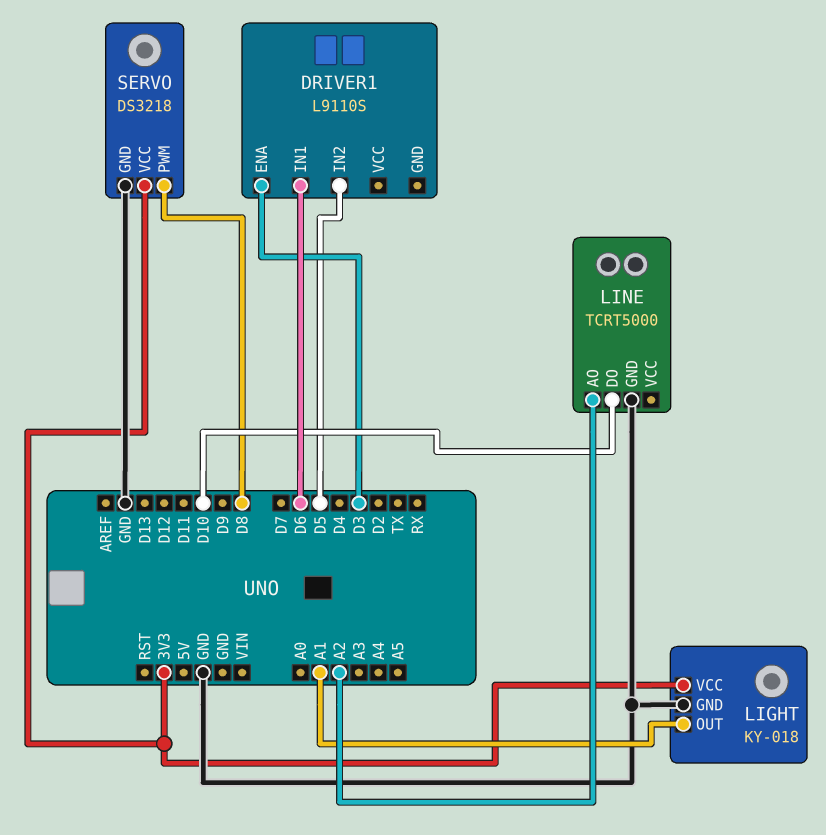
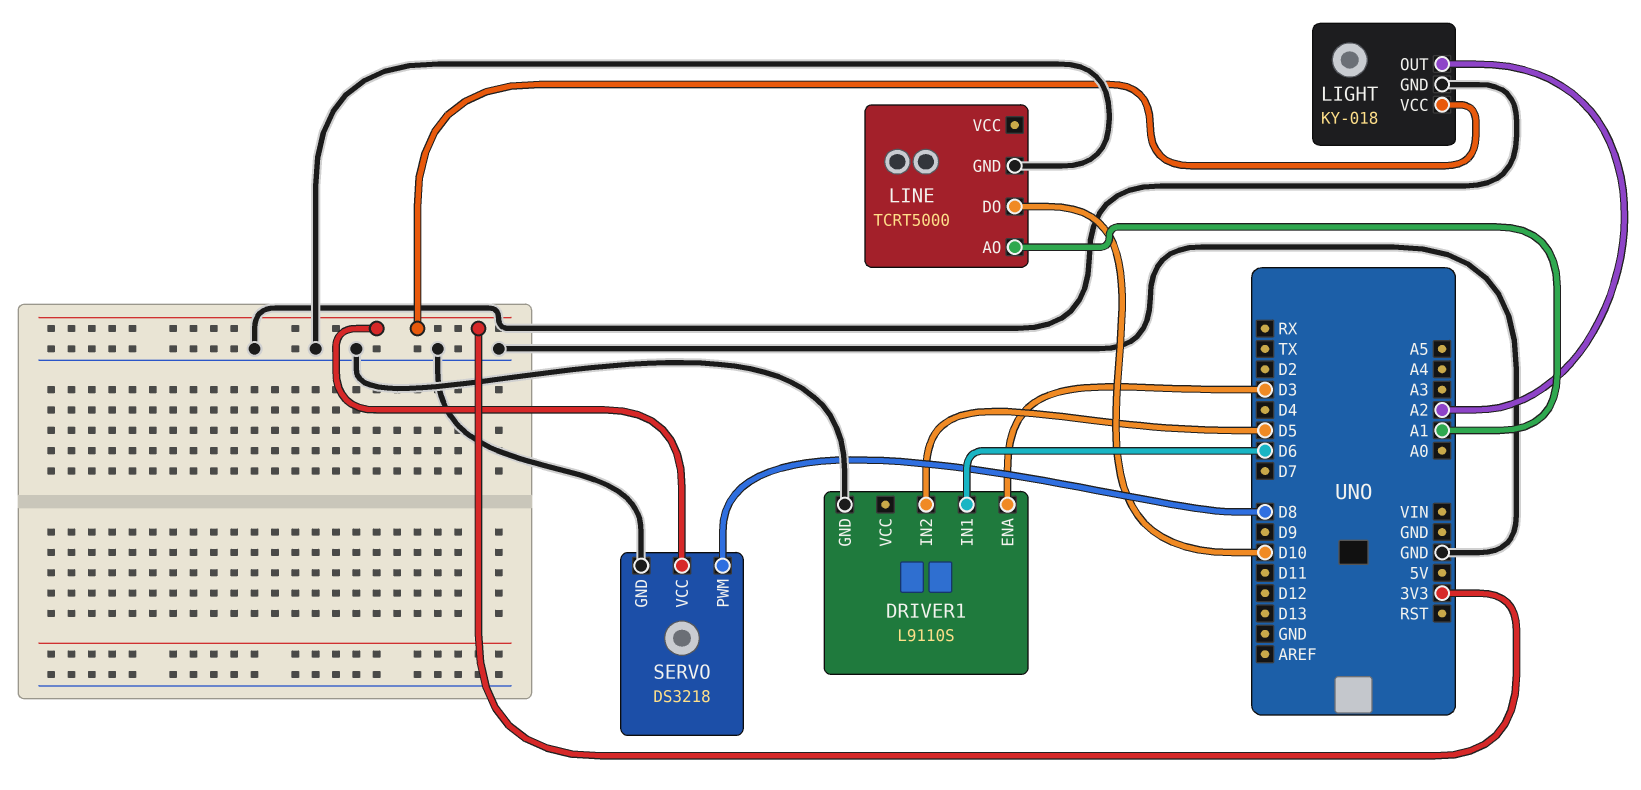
DRIVER1 pin GND: none -> GND
LIGHT pin OUT: A1 -> A2
LINE pin AO: A2 -> A1

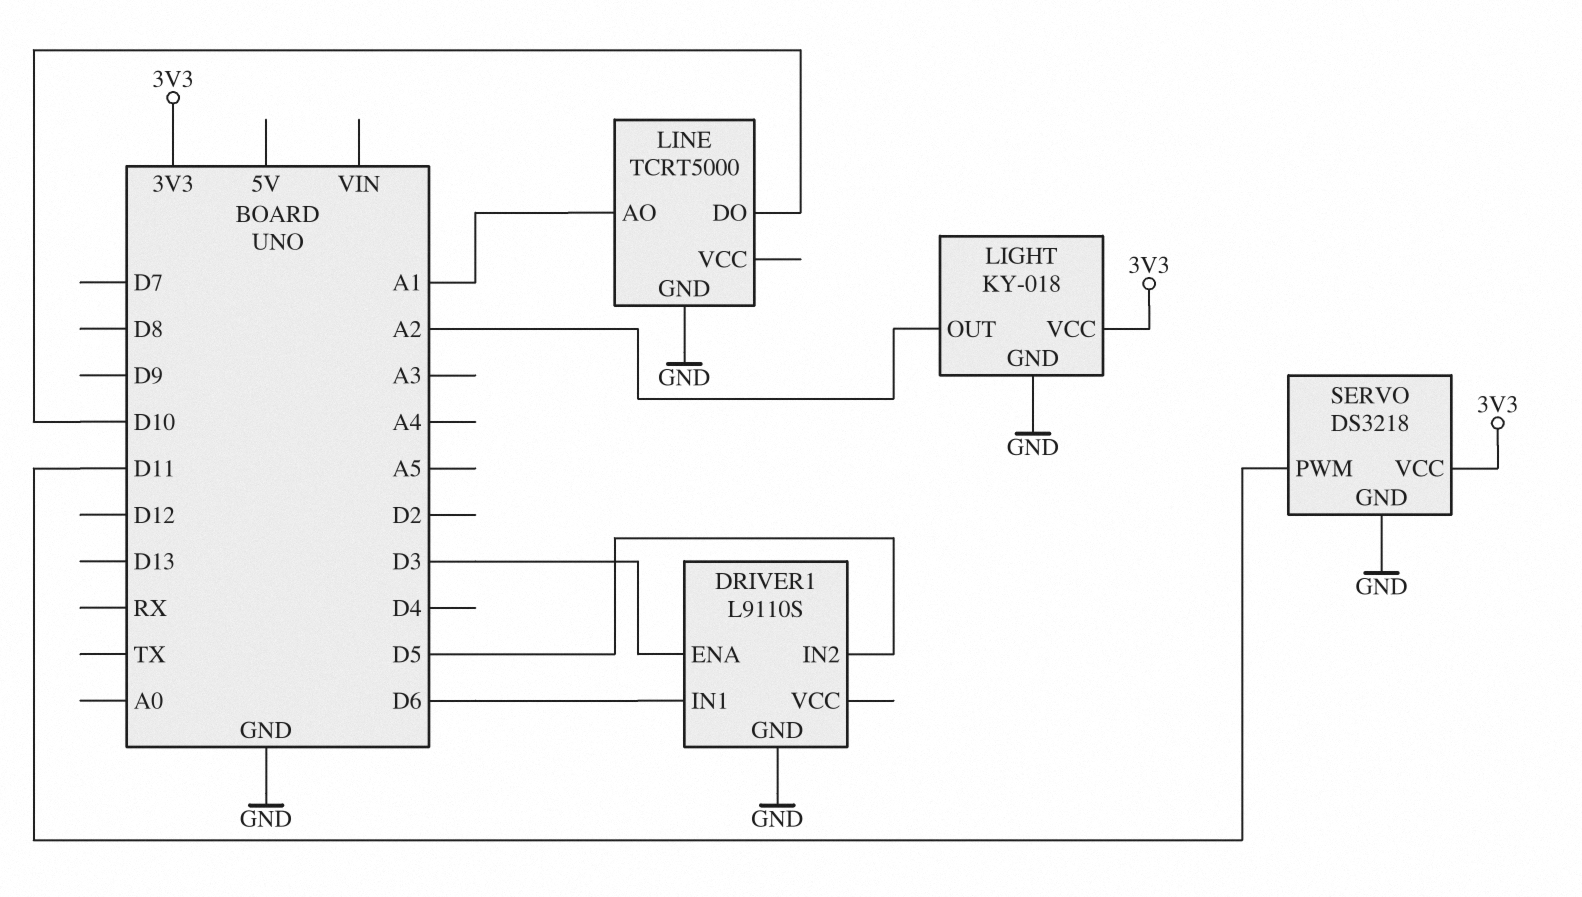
SERVO pin PWM: D8 -> D11

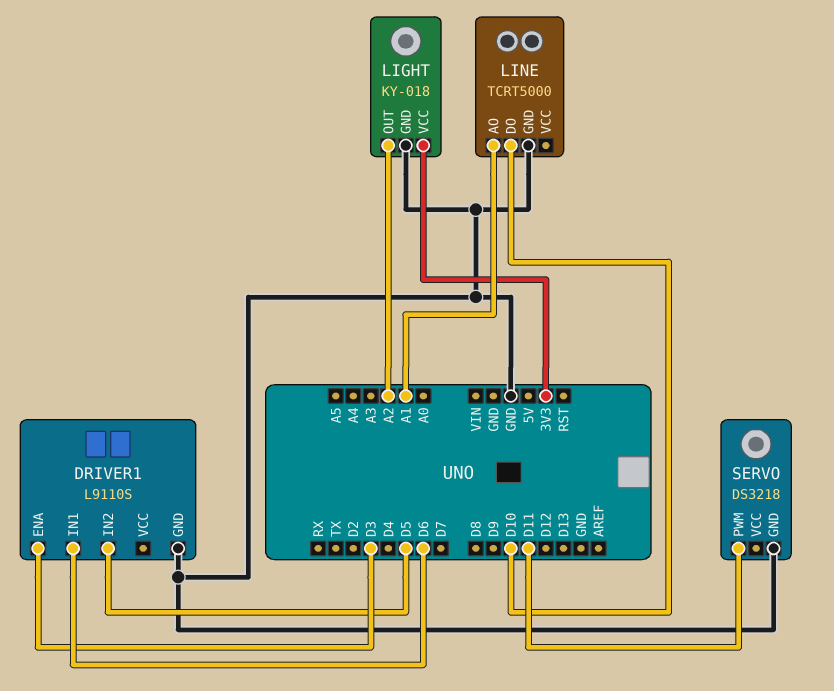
SERVO pin VCC: 3V3 -> none

